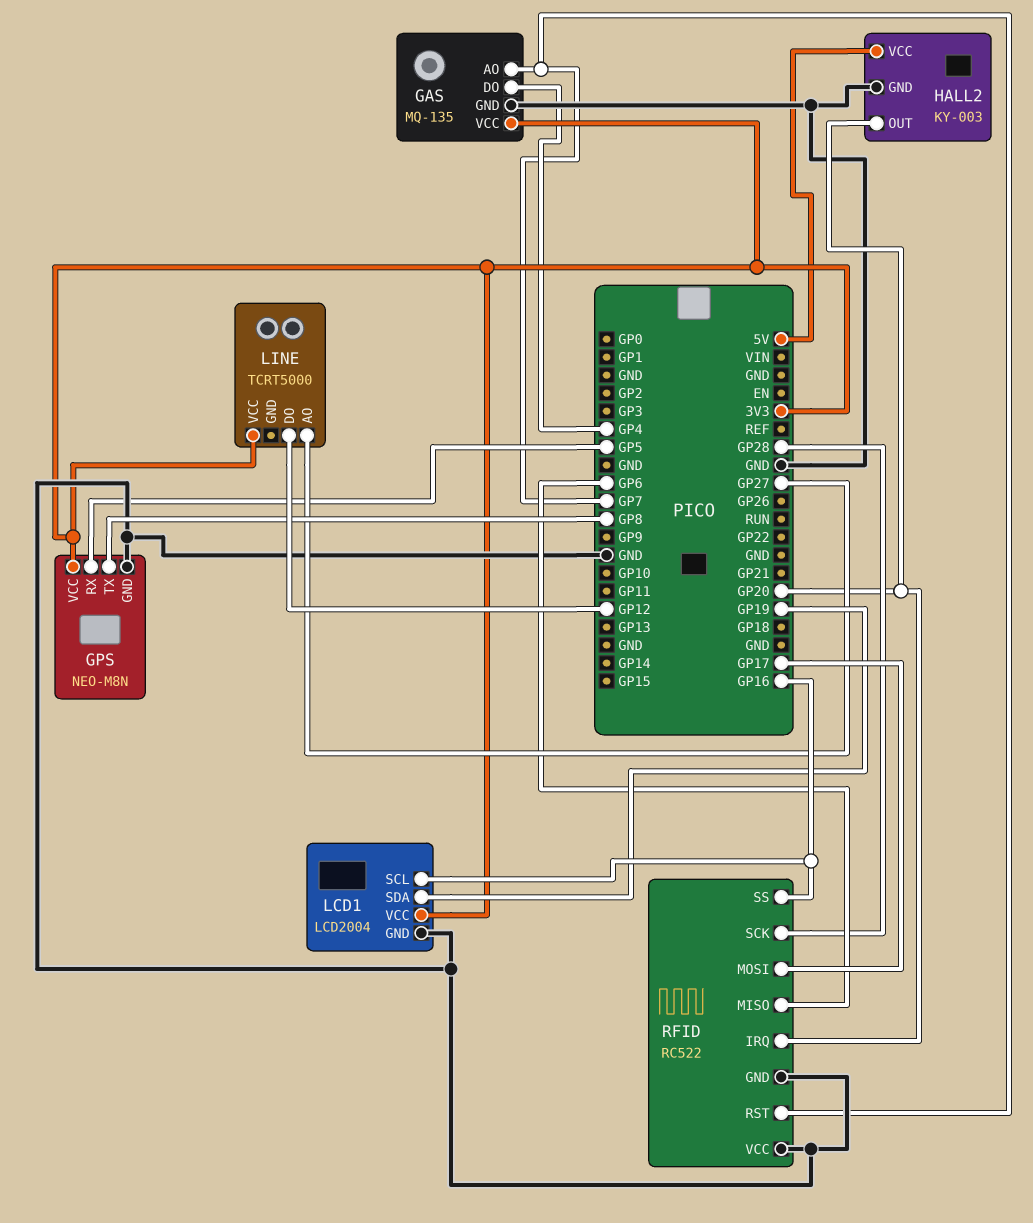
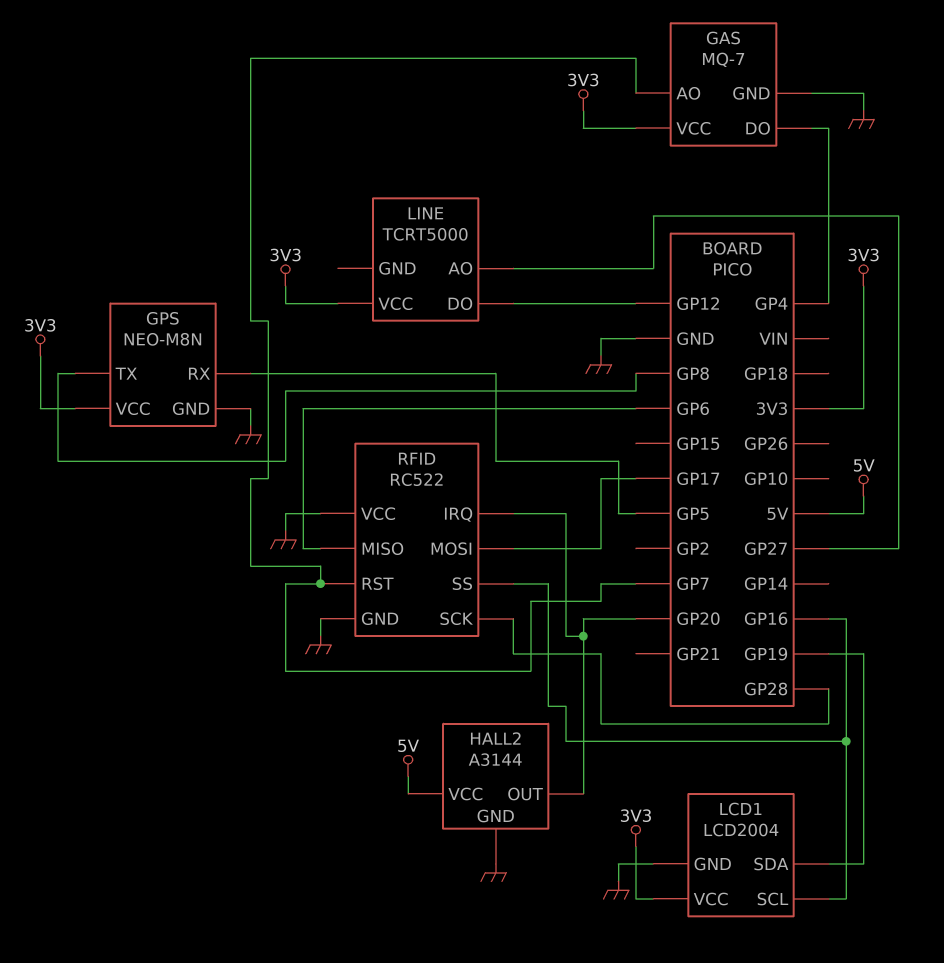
GAS: MQ-135 -> MQ-7
HALL2: KY-003 -> A3144

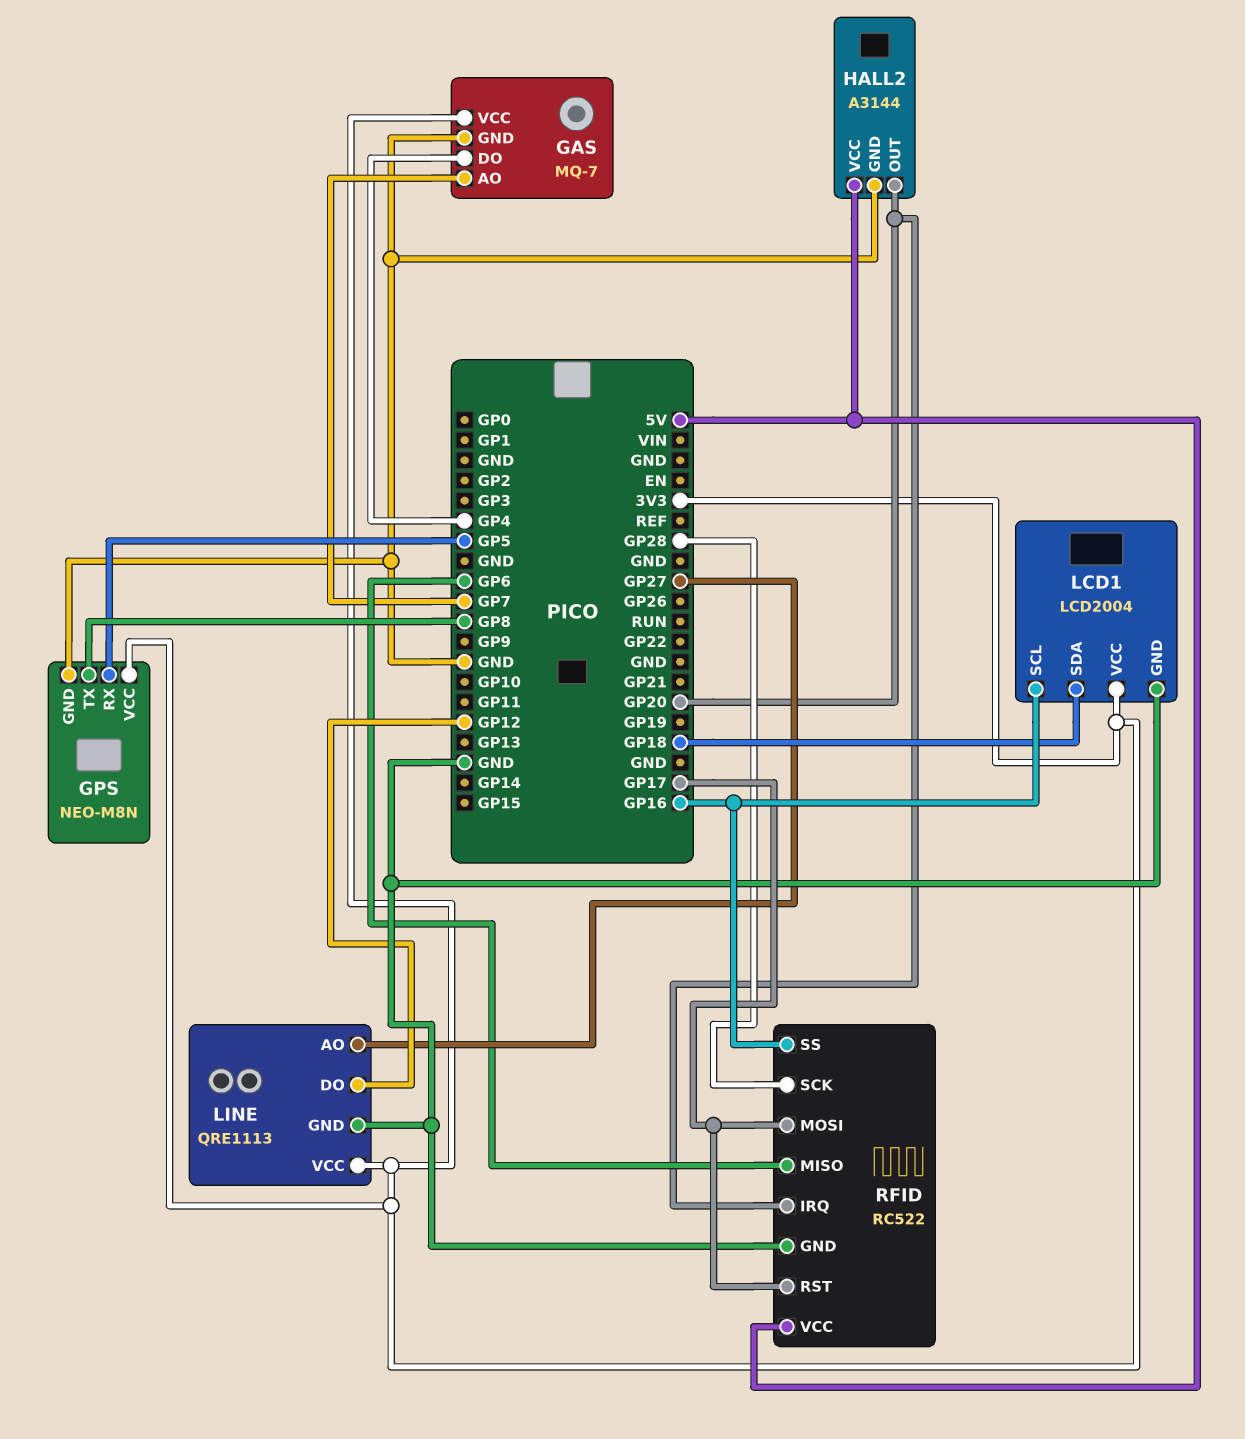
LCD1 pin SDA: GP19 -> GP18
LINE: TCRT5000 -> QRE1113
LINE pin GND: none -> GND
RFID pin RST: GP7 -> GP17
RFID pin VCC: GND -> 5V

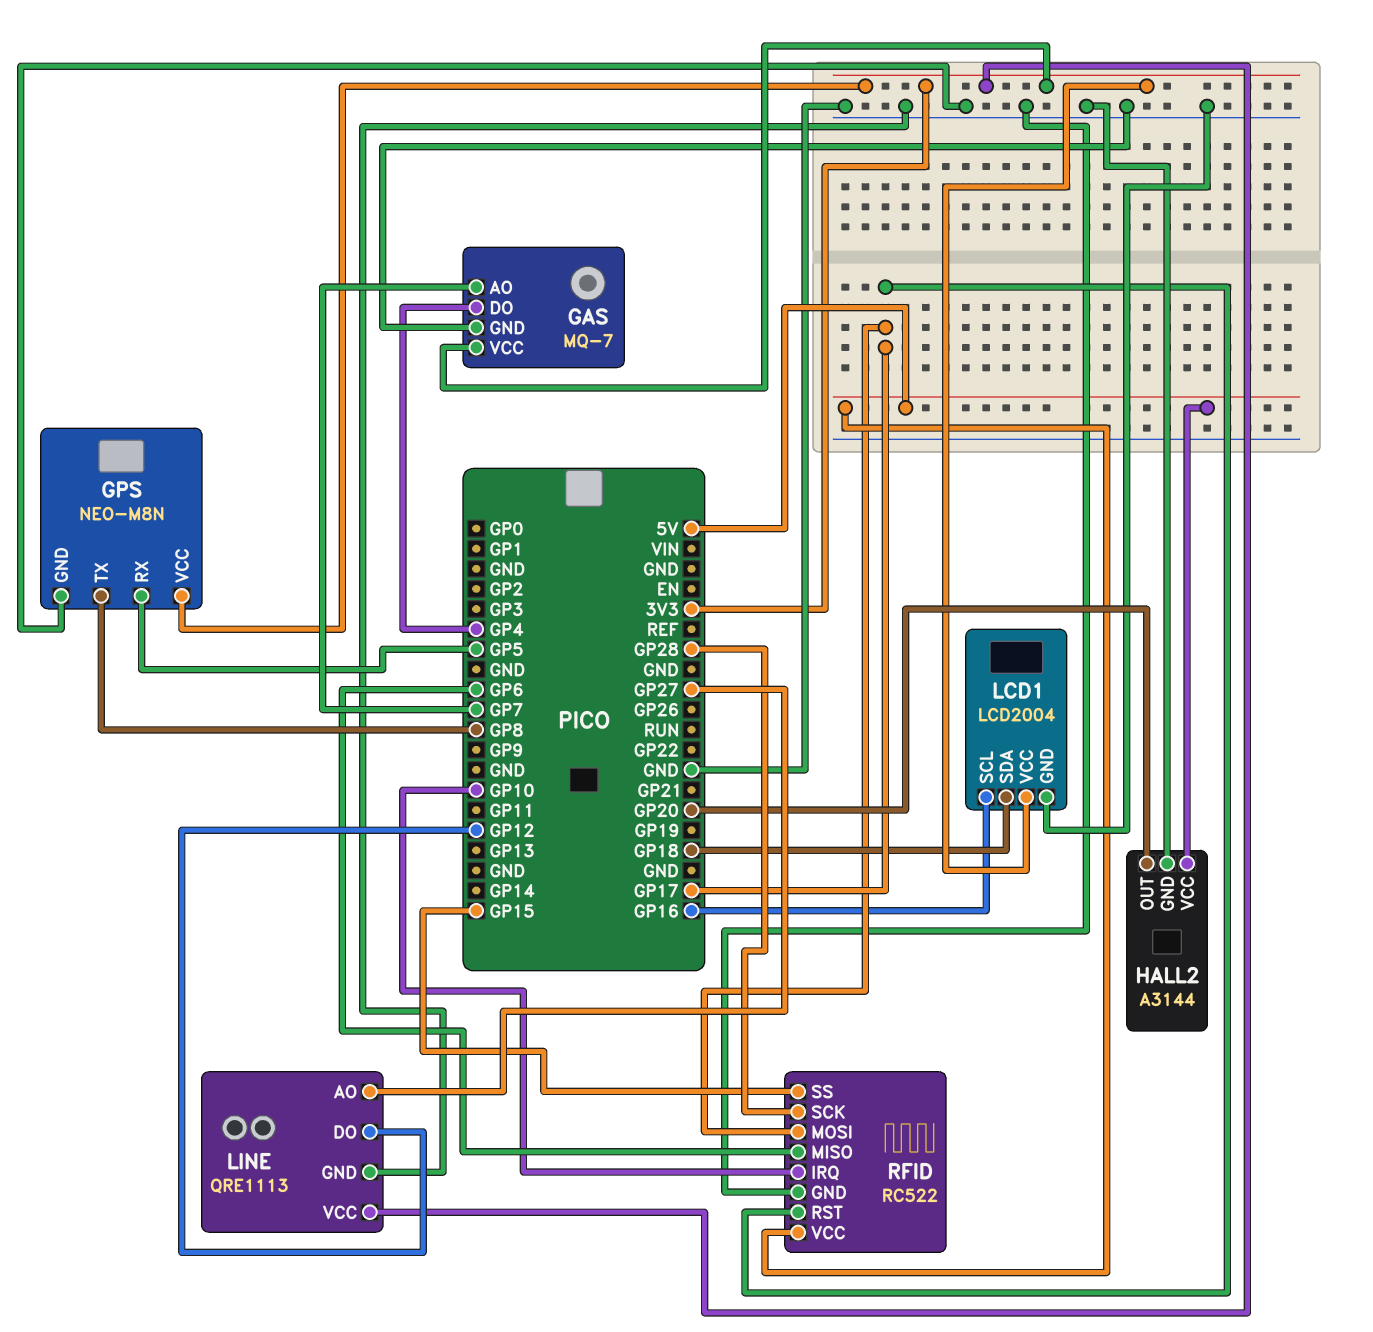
RFID pin IRQ: GP20 -> GP10
RFID pin SS: GP16 -> GP15

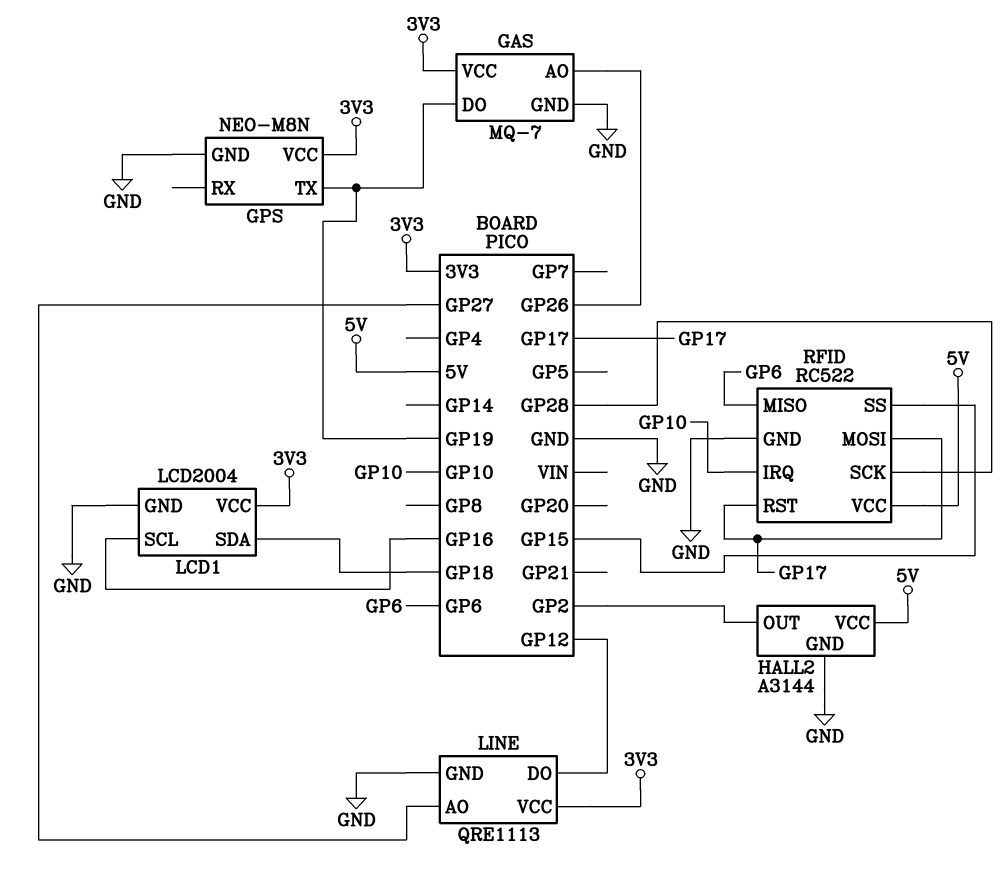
GAS pin AO: GP7 -> GP26
GAS pin DO: GP4 -> GP19
GPS pin RX: GP5 -> none
GPS pin TX: GP8 -> GP19
HALL2 pin OUT: GP20 -> GP2

